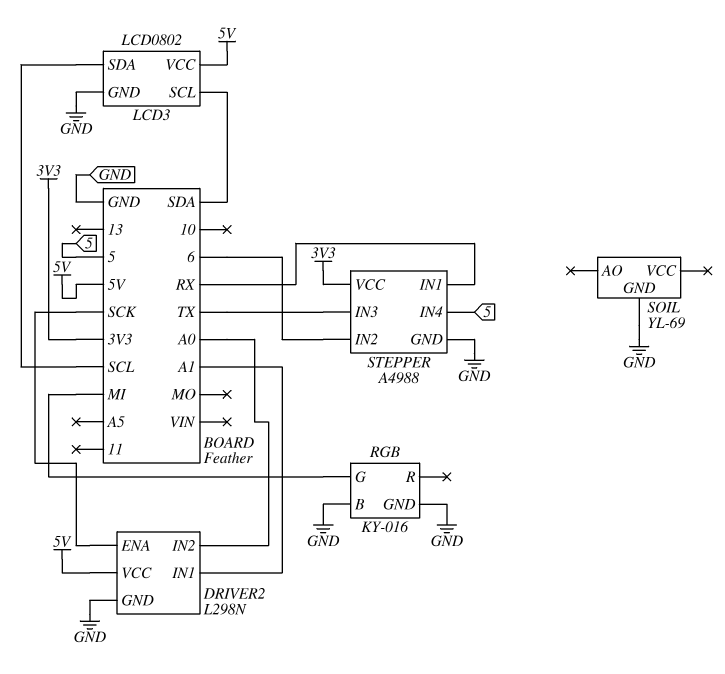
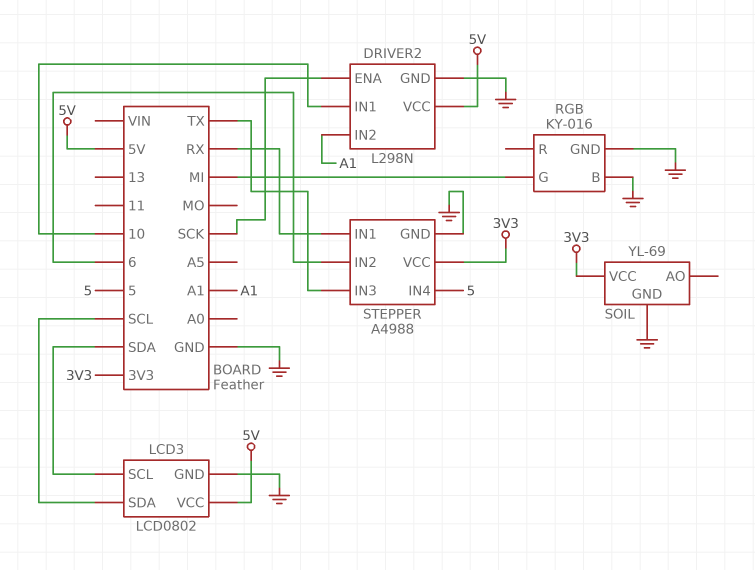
DRIVER2 pin IN1: A1 -> 10
DRIVER2 pin IN2: A0 -> A1
SOIL pin VCC: none -> 3V3

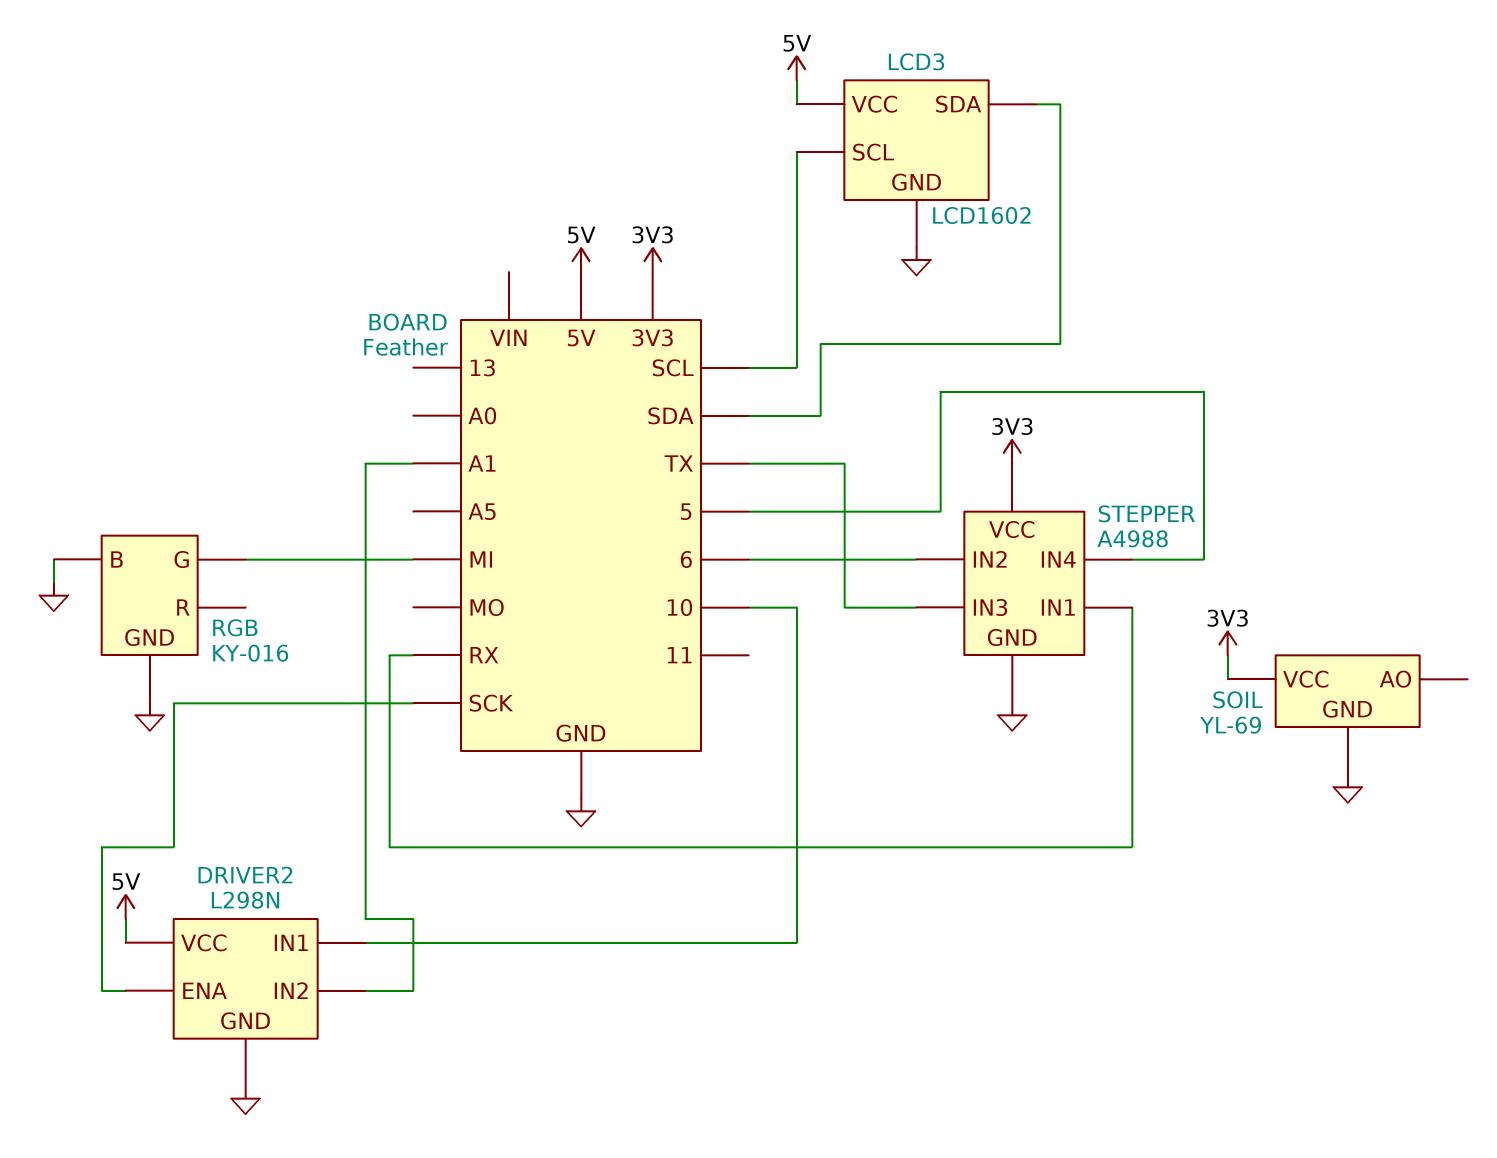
LCD3: LCD0802 -> LCD1602
LCD3 pin SCL: SDA -> SCL
LCD3 pin SDA: SCL -> SDA

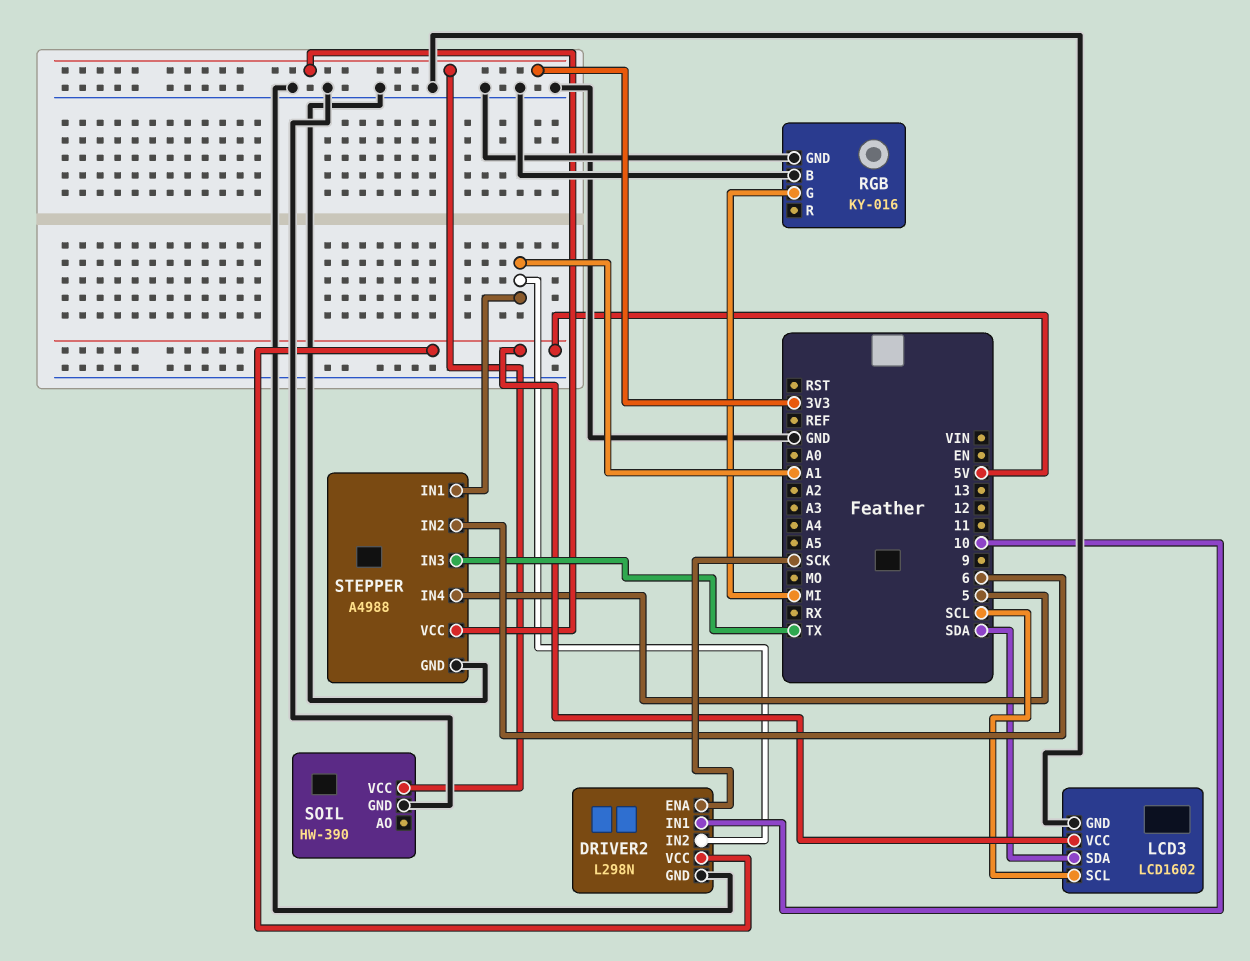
SOIL: YL-69 -> HW-390
STEPPER pin IN1: RX -> A1

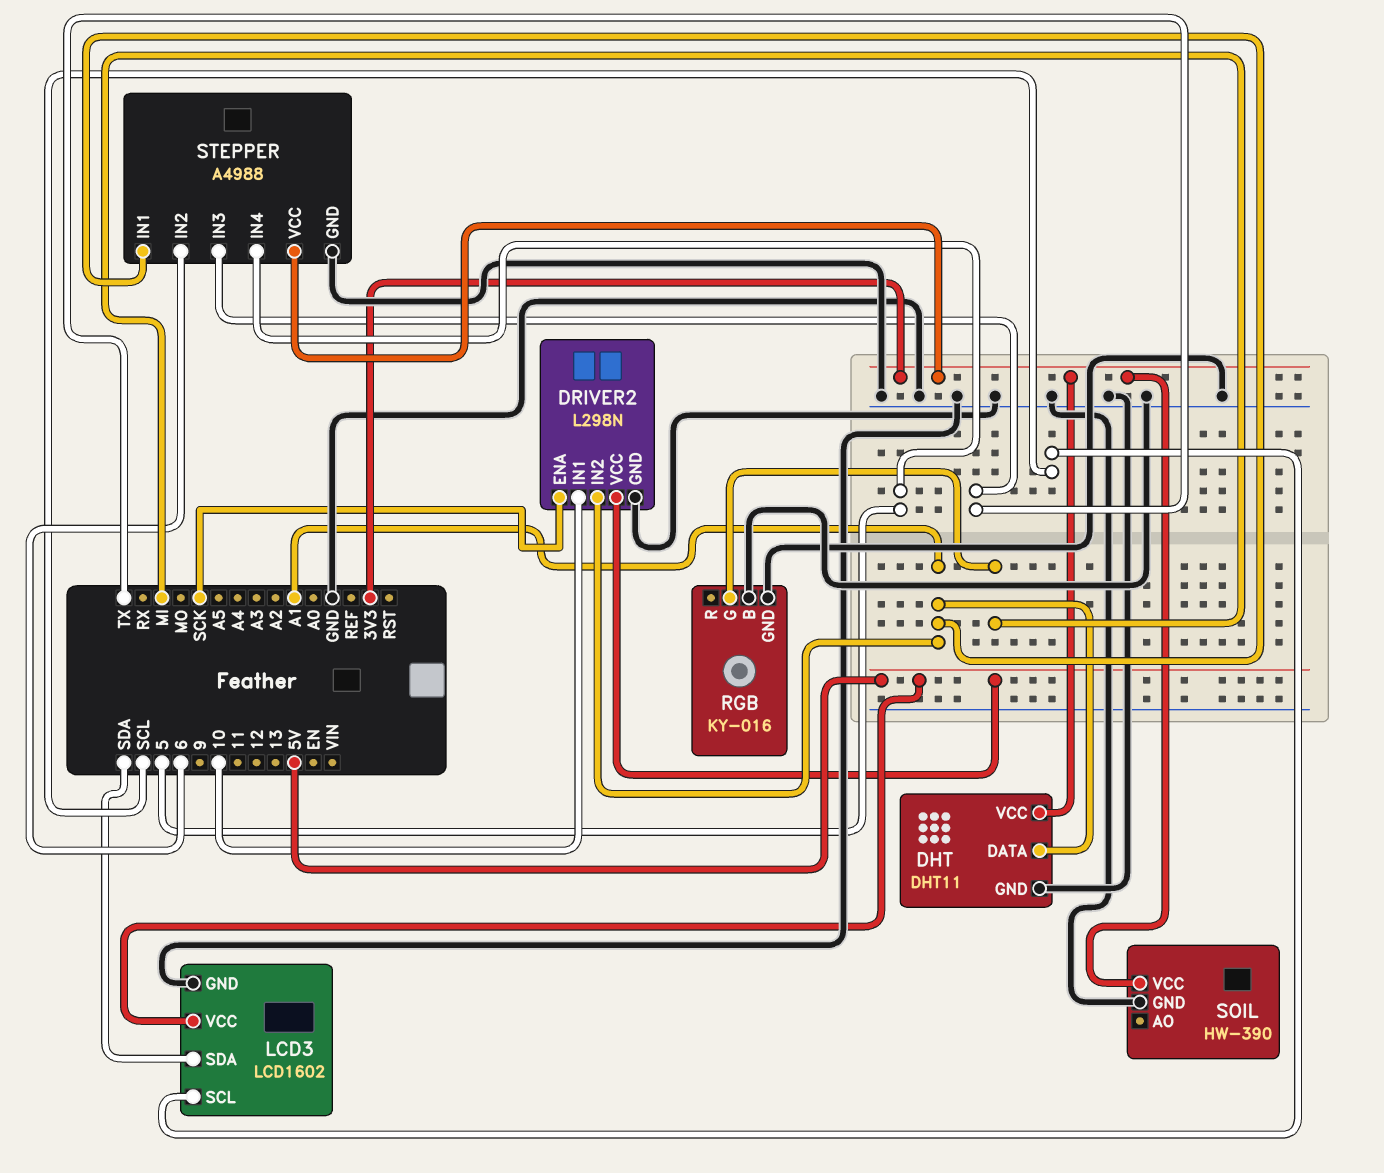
DHT: none -> DHT11
DHT pin DATA: none -> A1
DHT pin GND: none -> GND
DHT pin VCC: none -> 3V3

